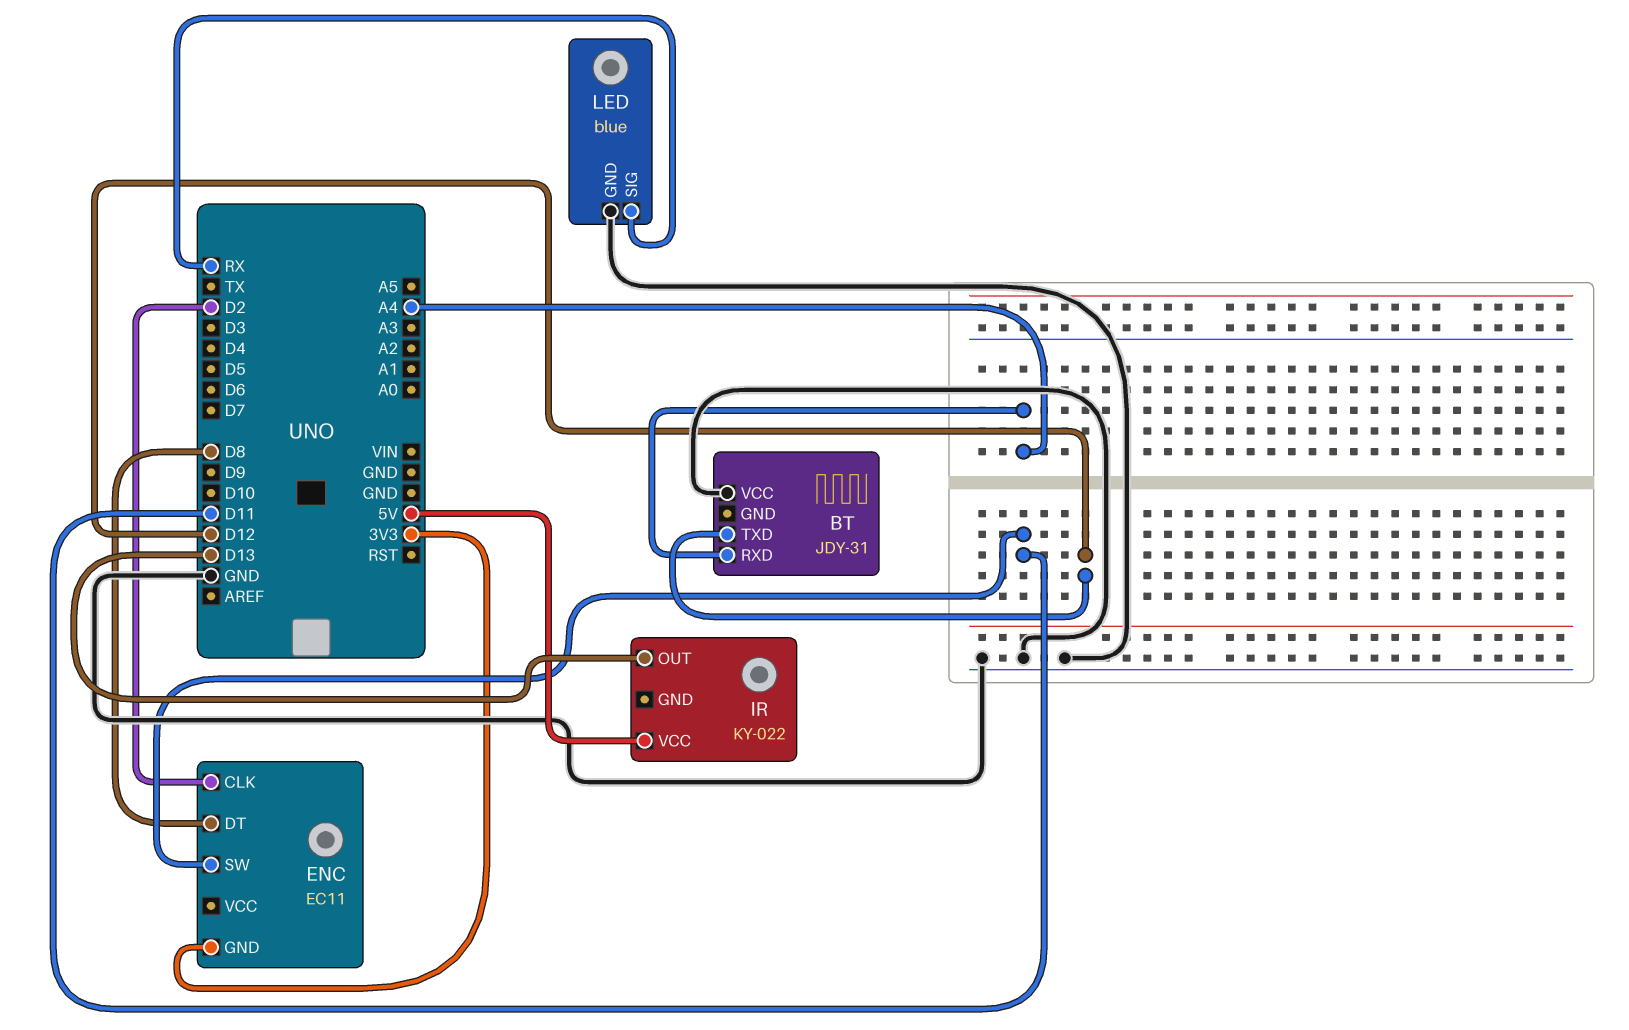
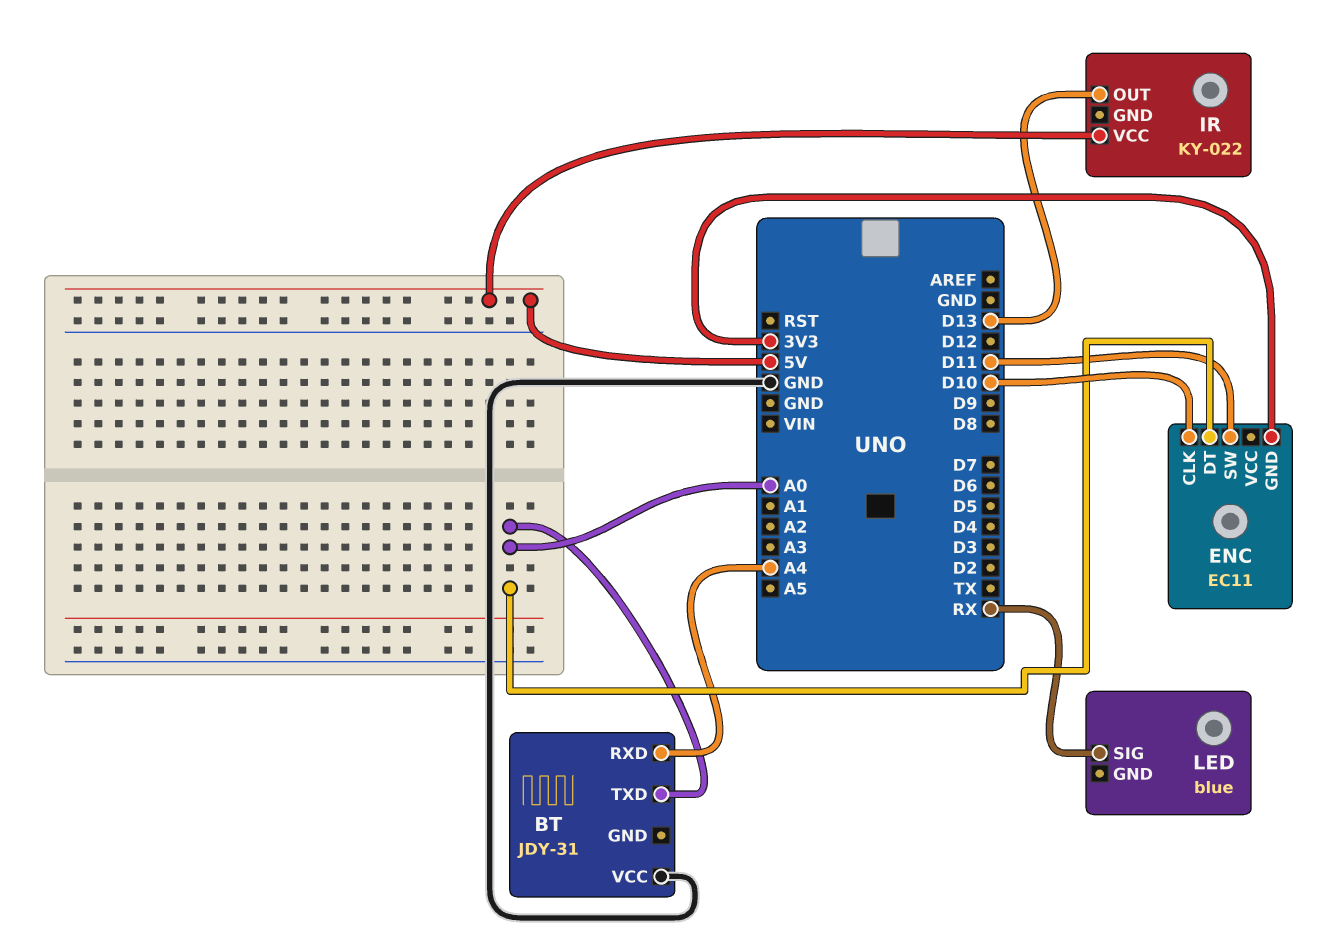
BT pin TXD: D12 -> A0
ENC pin CLK: D2 -> D10
ENC pin DT: D8 -> A0
LED pin GND: GND -> none

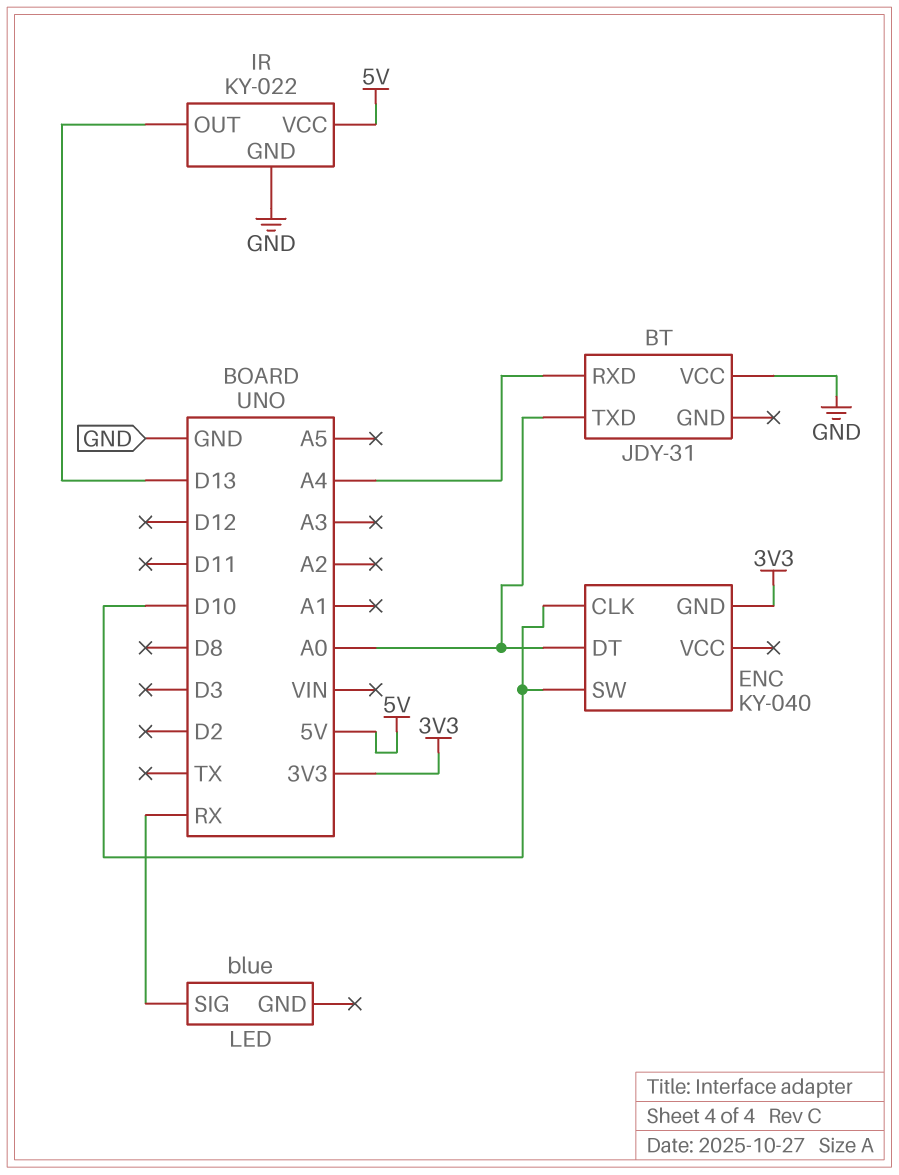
ENC: EC11 -> KY-040
ENC pin SW: D11 -> D10
IR pin GND: none -> GND

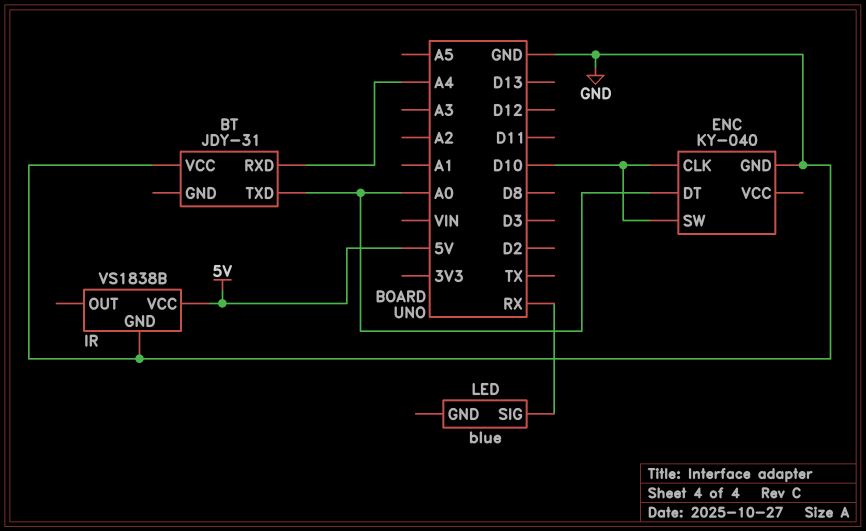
ENC pin GND: 3V3 -> GND
IR: KY-022 -> VS1838B
IR pin OUT: D13 -> none

